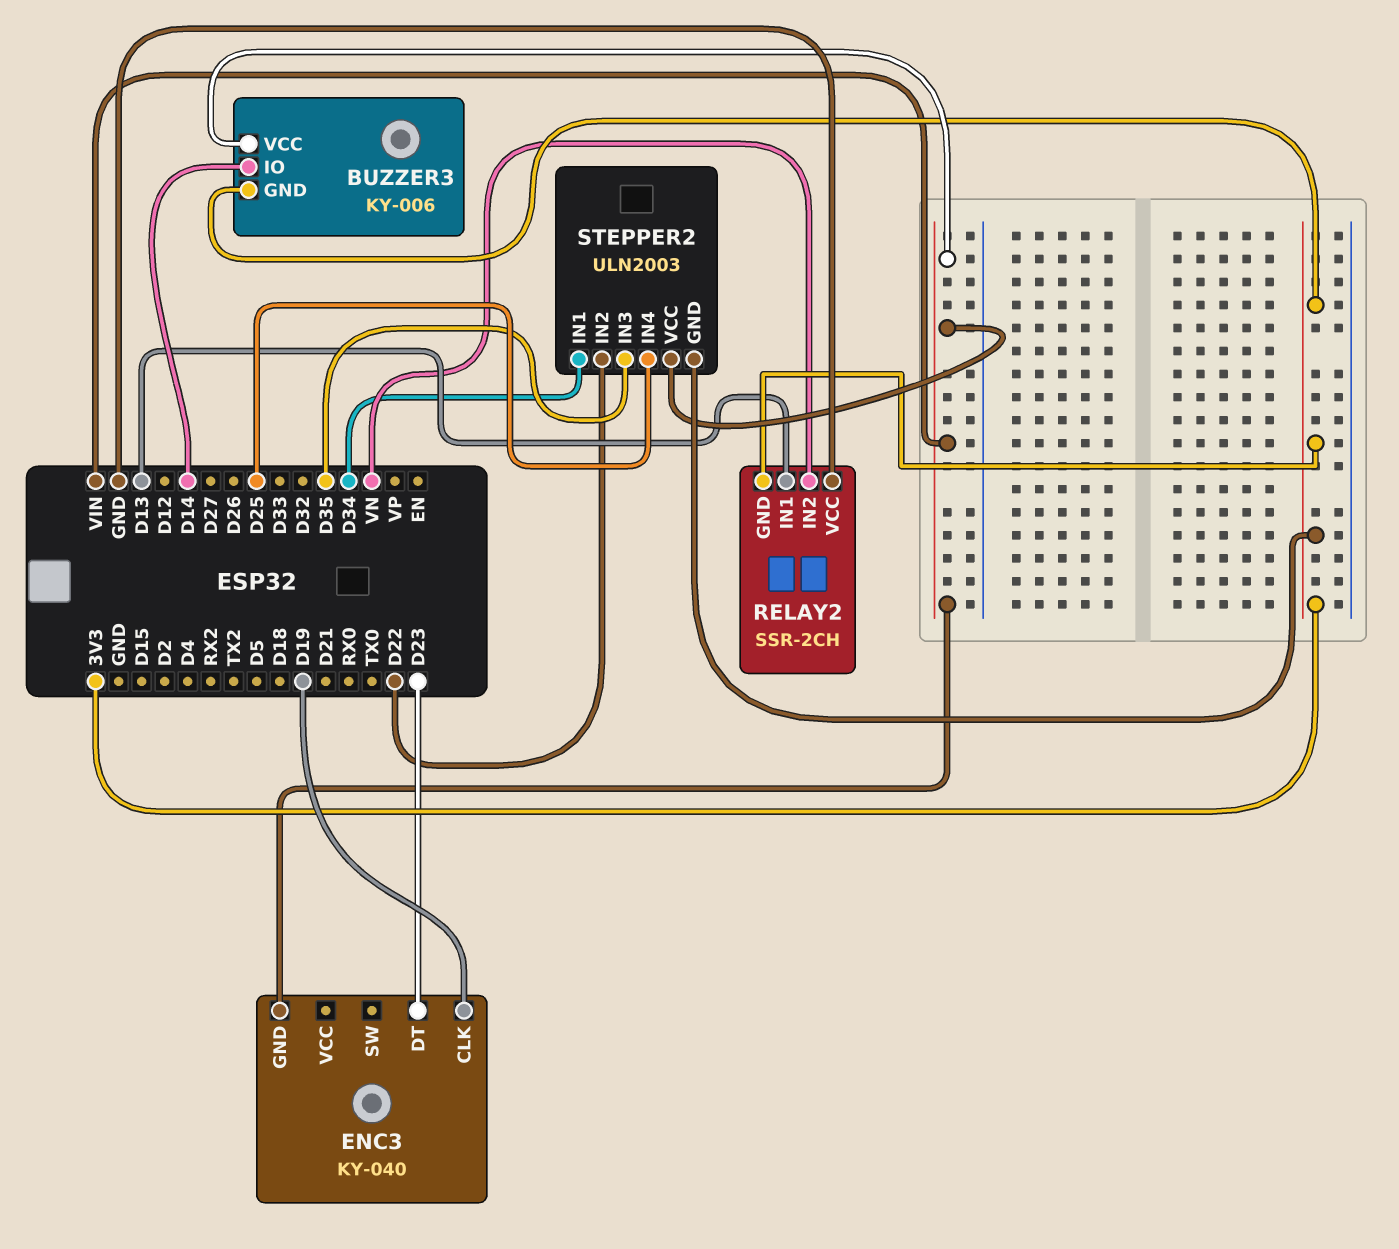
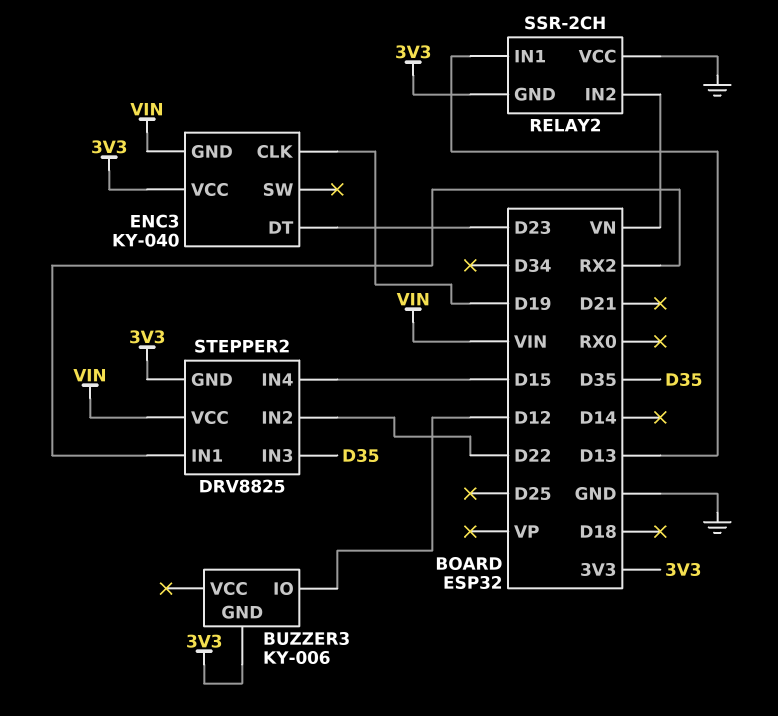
BUZZER3 pin IO: D14 -> D12
BUZZER3 pin VCC: VIN -> none
ENC3 pin VCC: none -> 3V3
STEPPER2: ULN2003 -> DRV8825
STEPPER2 pin IN1: D34 -> RX2
STEPPER2 pin IN4: D25 -> D15

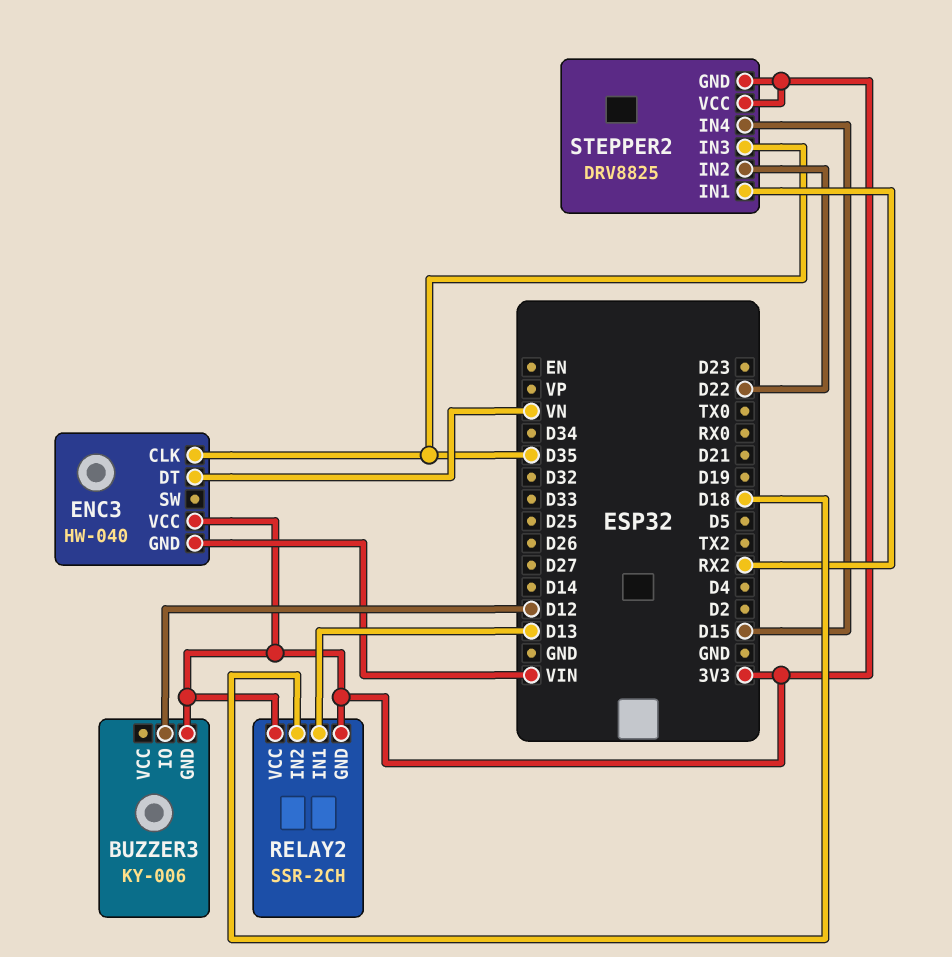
ENC3: KY-040 -> HW-040
ENC3 pin CLK: D19 -> D35
ENC3 pin DT: D23 -> VN
RELAY2 pin IN2: VN -> D18
RELAY2 pin VCC: GND -> 3V3
STEPPER2 pin VCC: VIN -> 3V3

